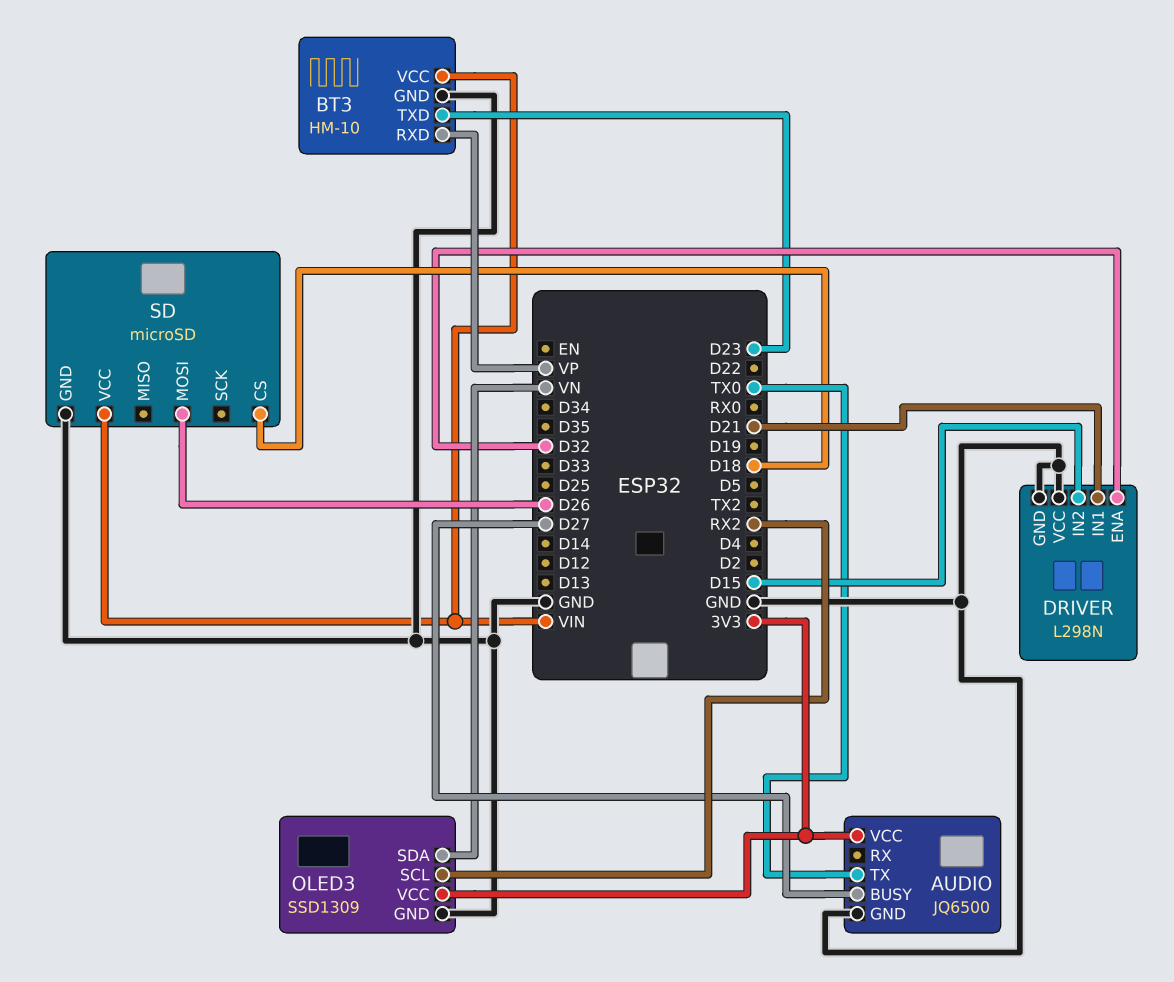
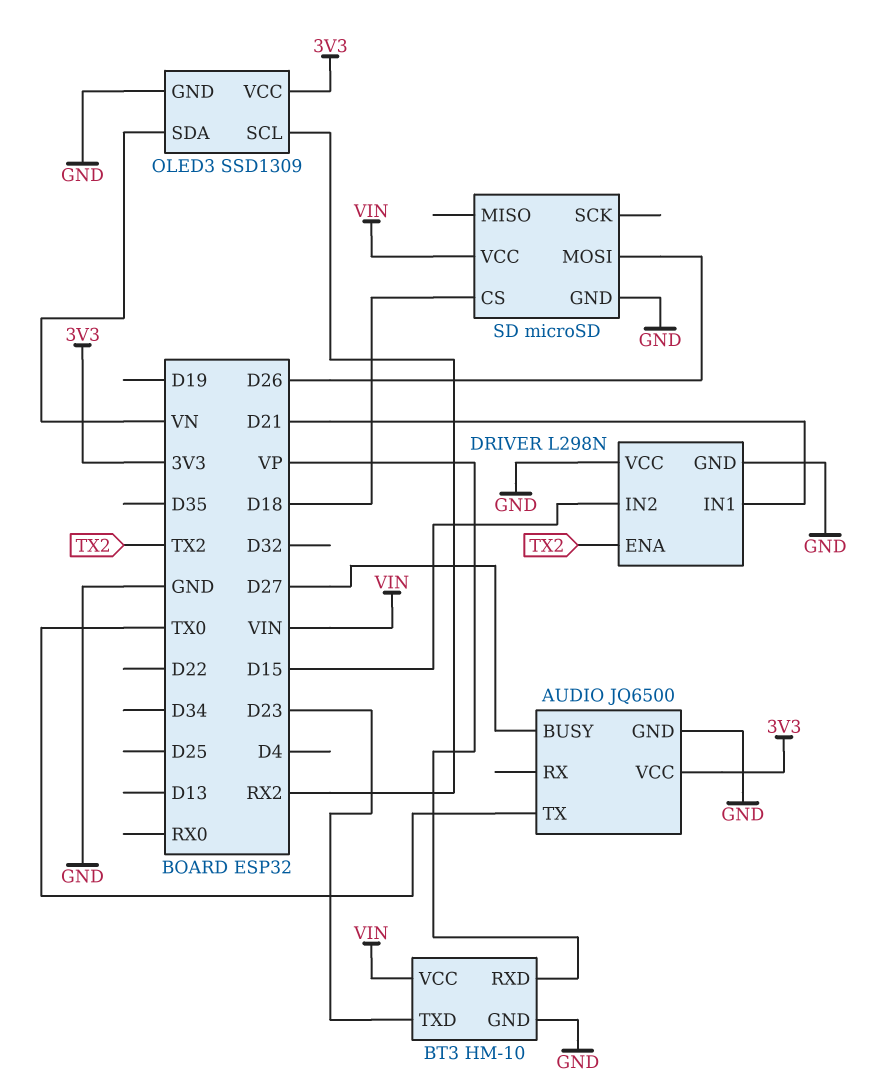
DRIVER pin ENA: D32 -> TX2

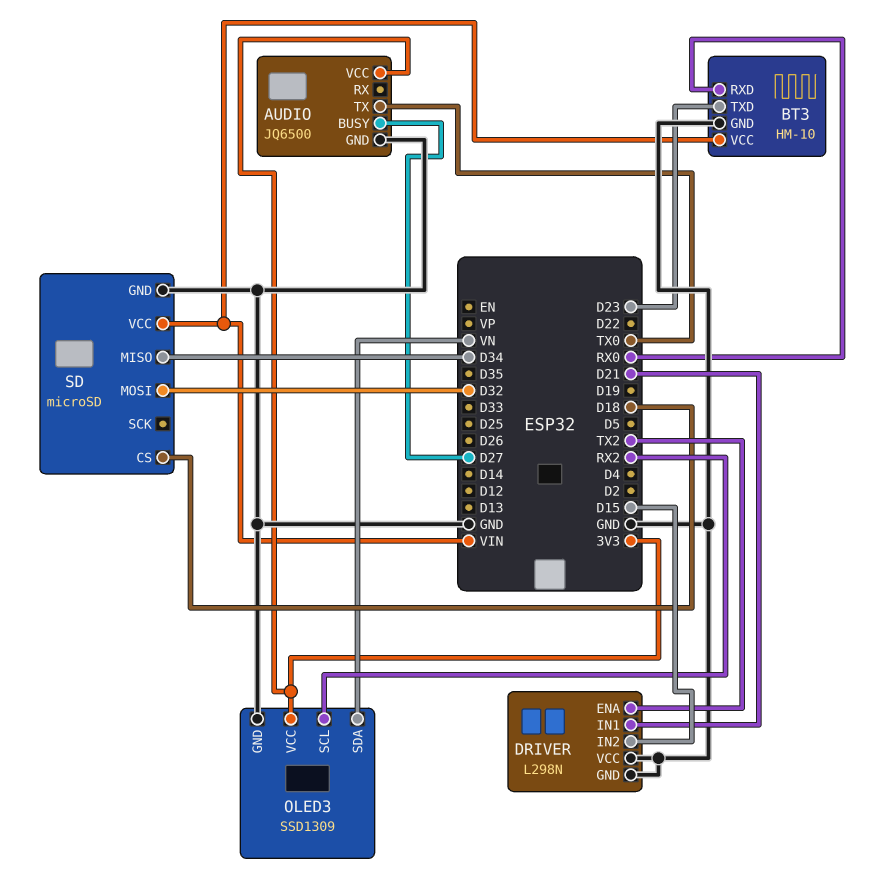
BT3 pin RXD: VP -> RX0
SD pin MISO: none -> D34
SD pin MOSI: D26 -> D32

